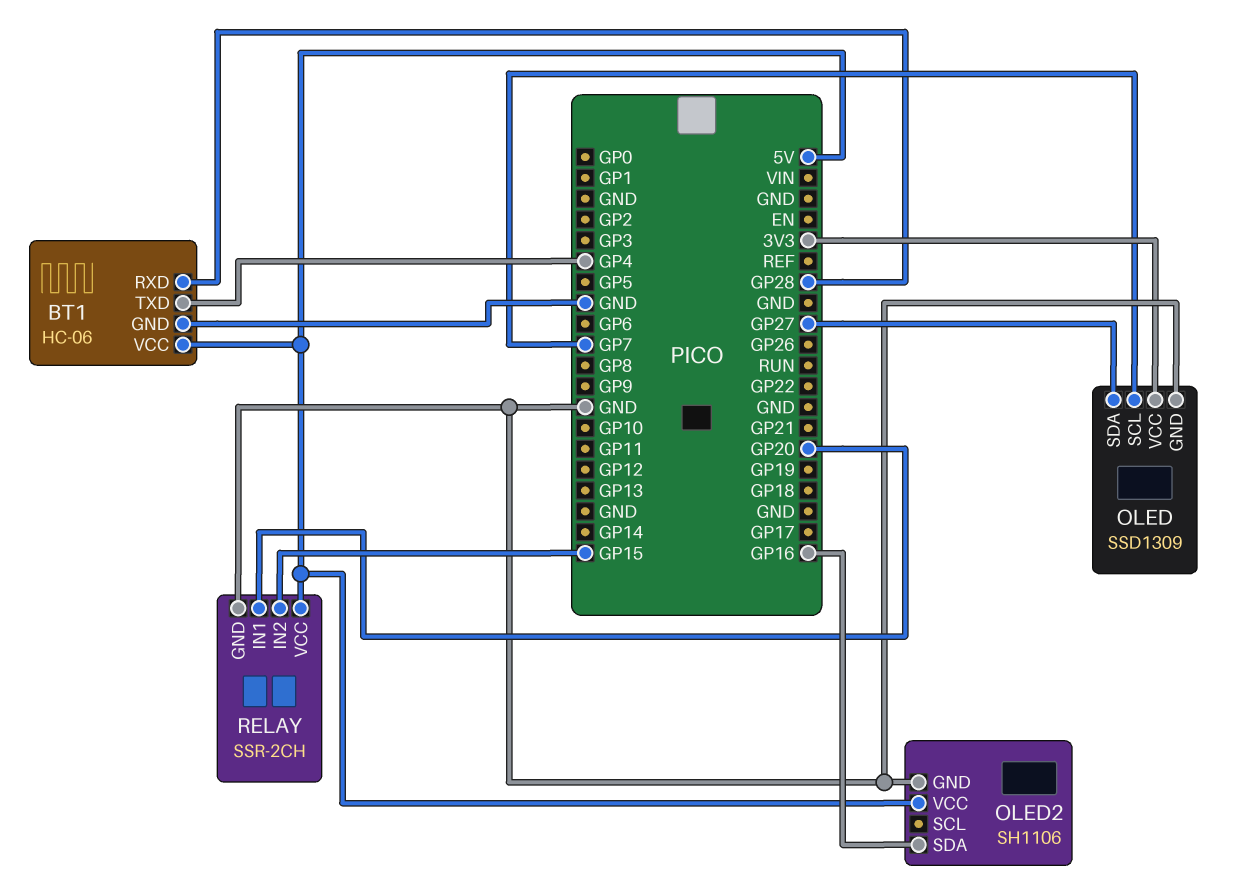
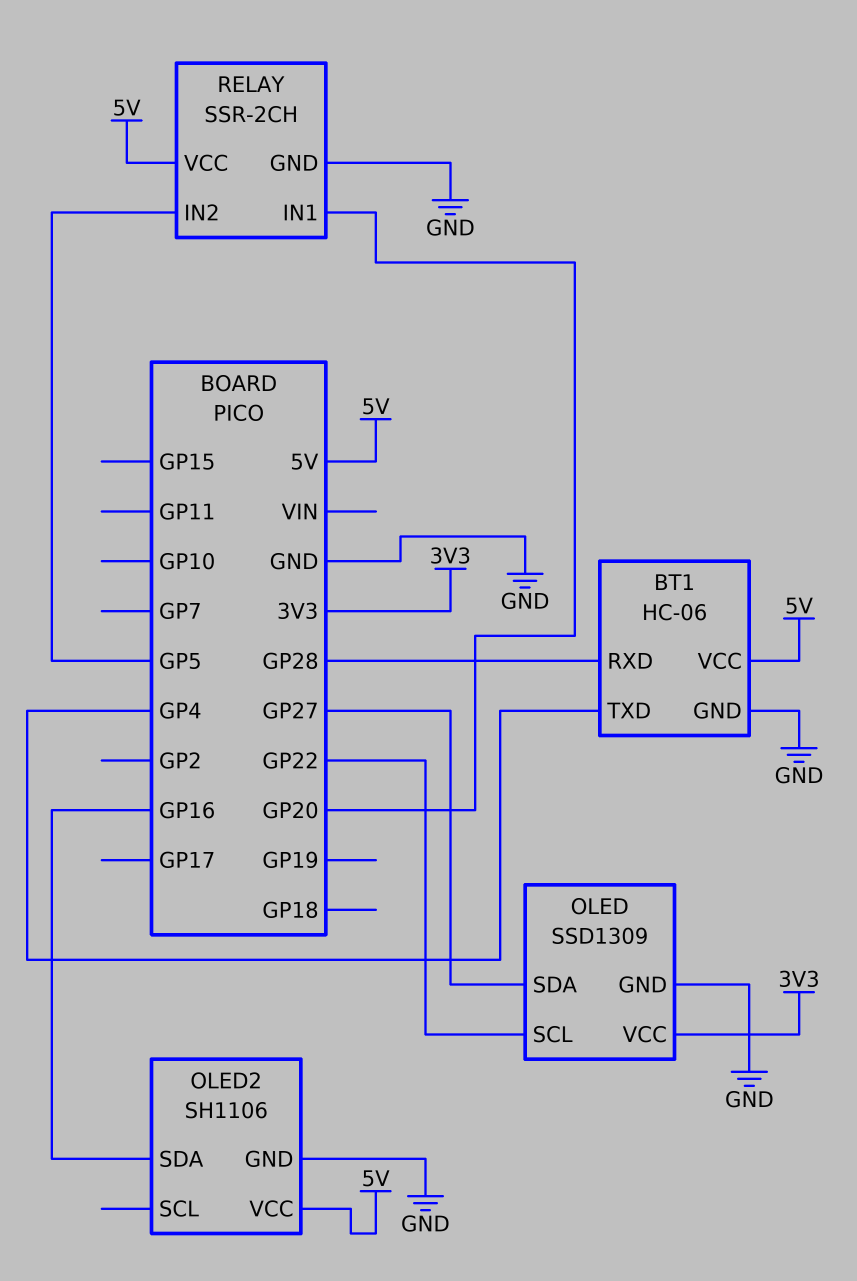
OLED pin SCL: GP7 -> GP22
RELAY pin IN2: GP15 -> GP5

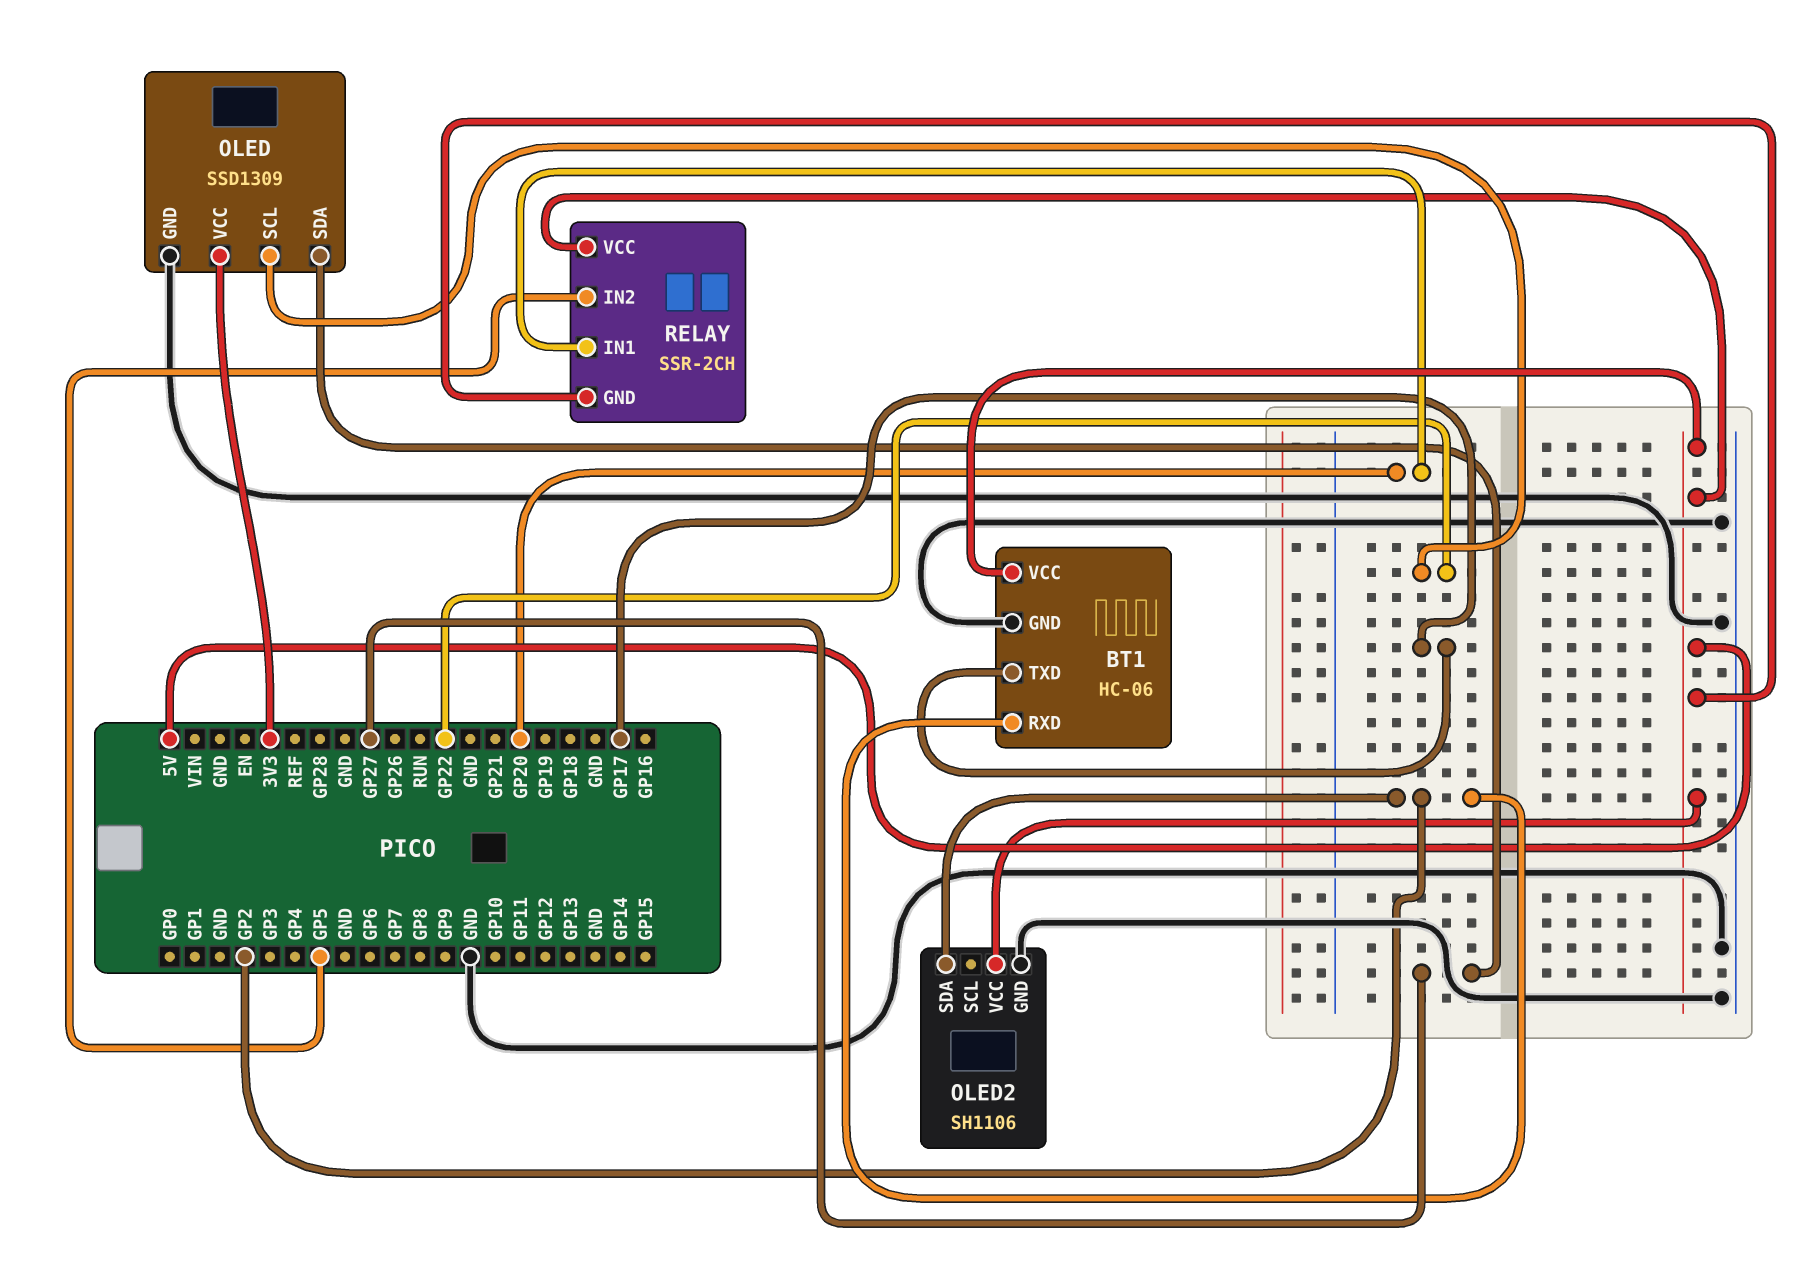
BT1 pin RXD: GP28 -> GP2
BT1 pin TXD: GP4 -> GP17
OLED2 pin SDA: GP16 -> GP2
RELAY pin GND: GND -> 5V

